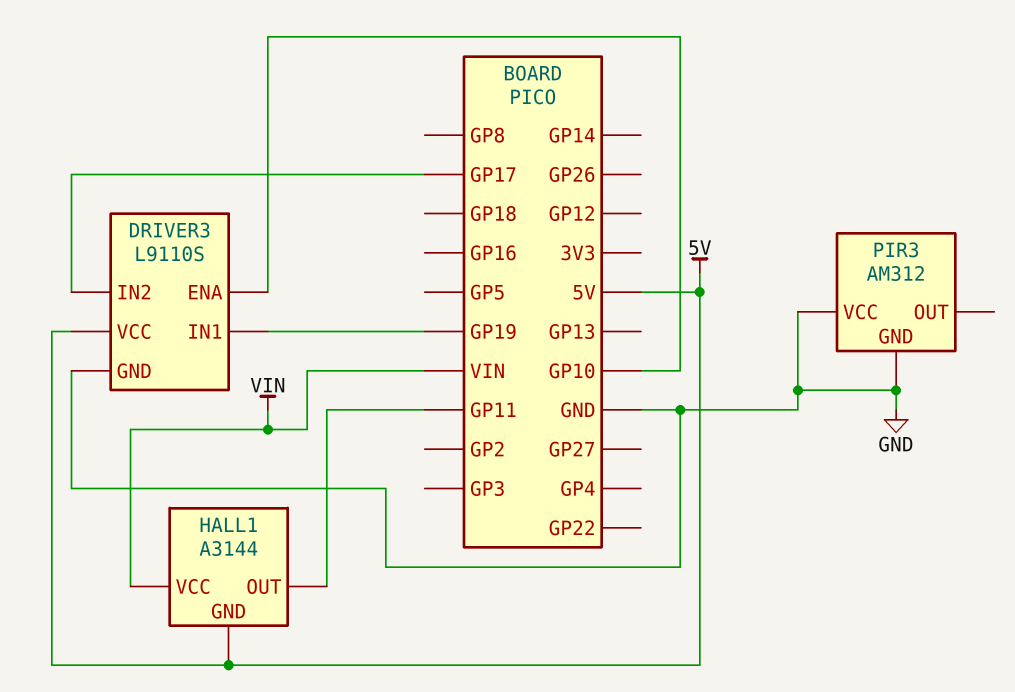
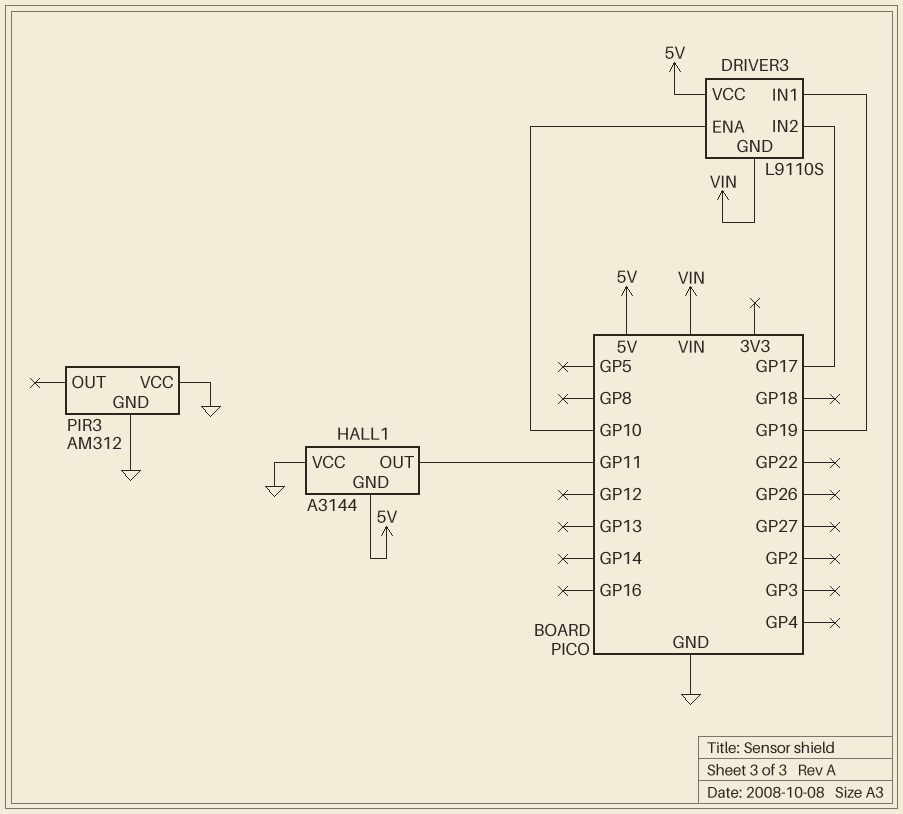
DRIVER3 pin GND: GND -> VIN
HALL1 pin VCC: VIN -> GND

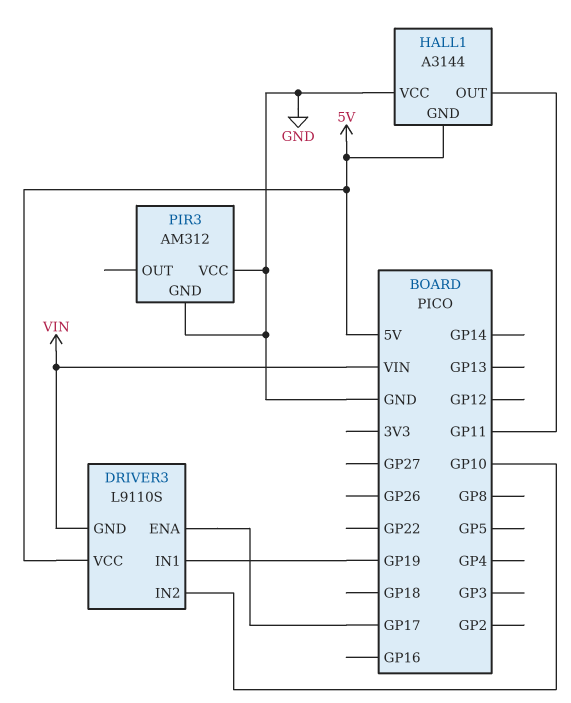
DRIVER3 pin ENA: GP10 -> GP17
DRIVER3 pin IN2: GP17 -> GP10

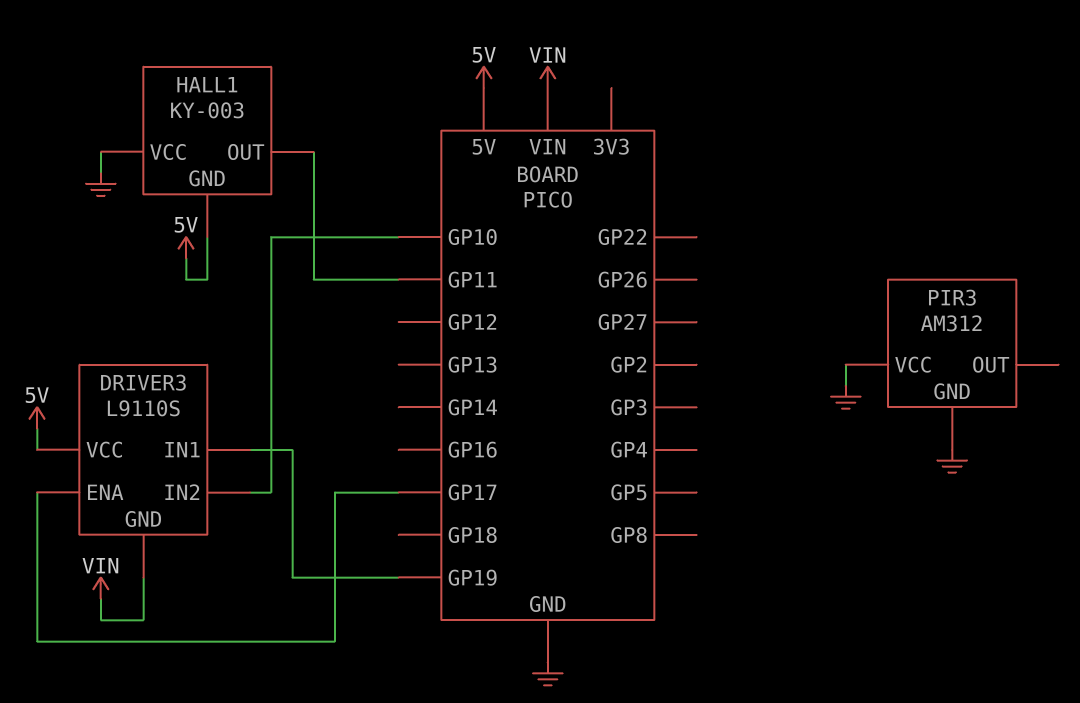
HALL1: A3144 -> KY-003

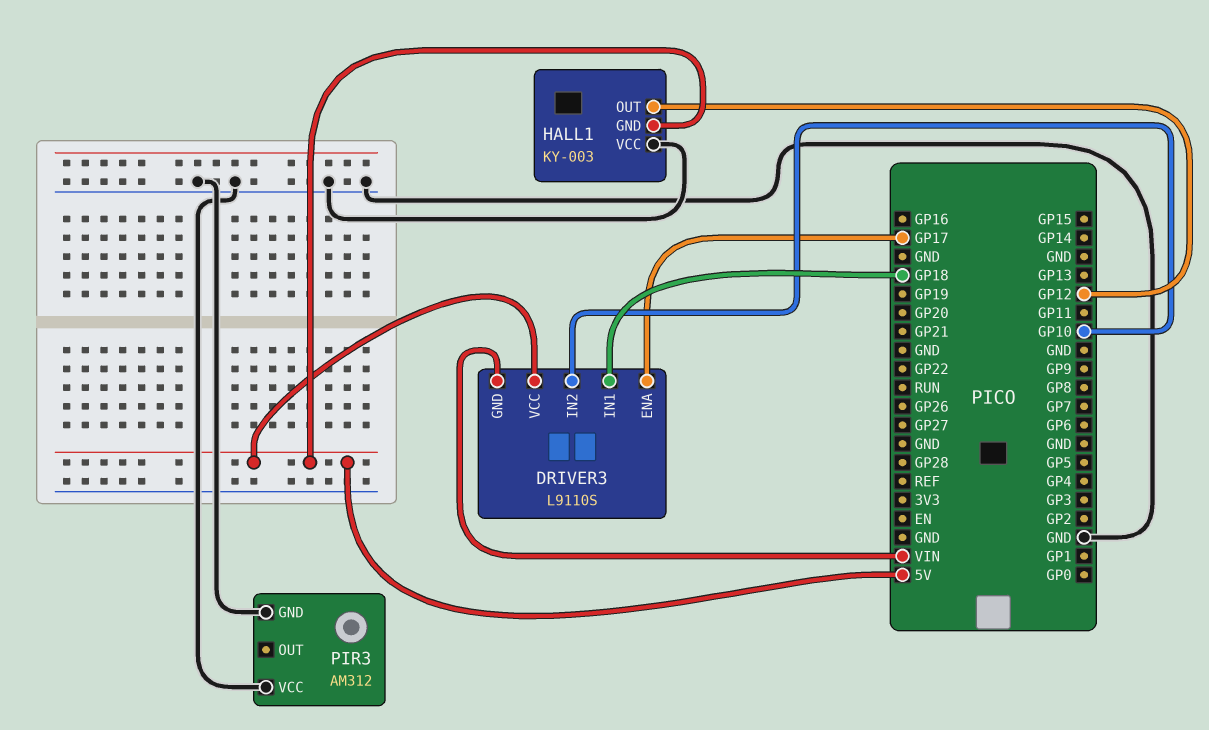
DRIVER3 pin IN1: GP19 -> GP18
HALL1 pin OUT: GP11 -> GP12

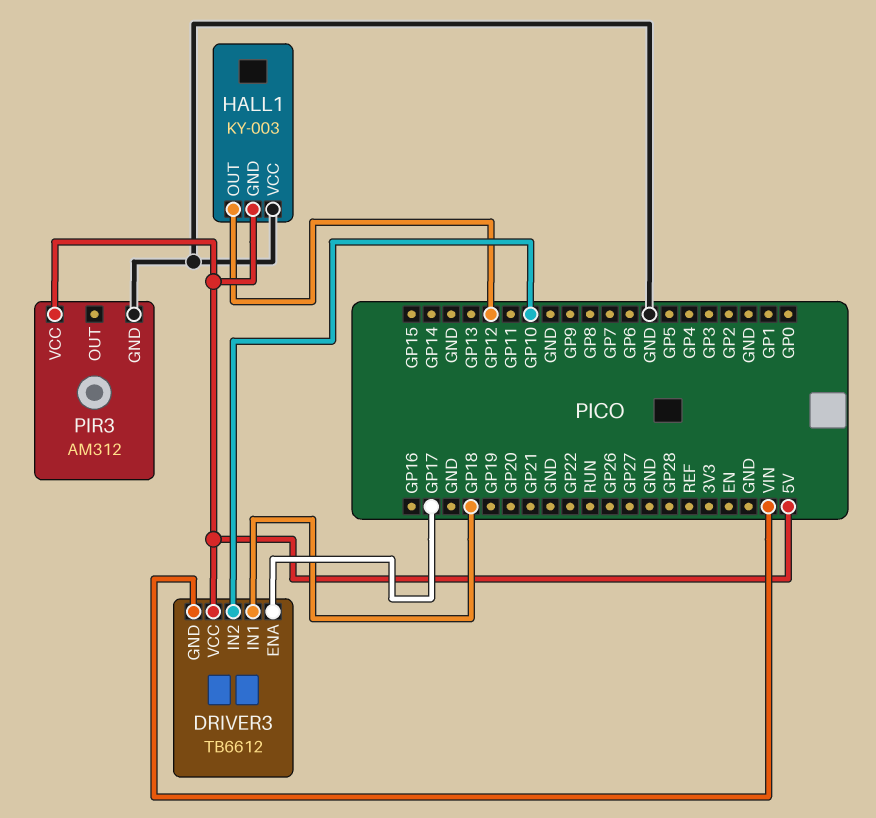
DRIVER3: L9110S -> TB6612
PIR3 pin VCC: GND -> 5V

